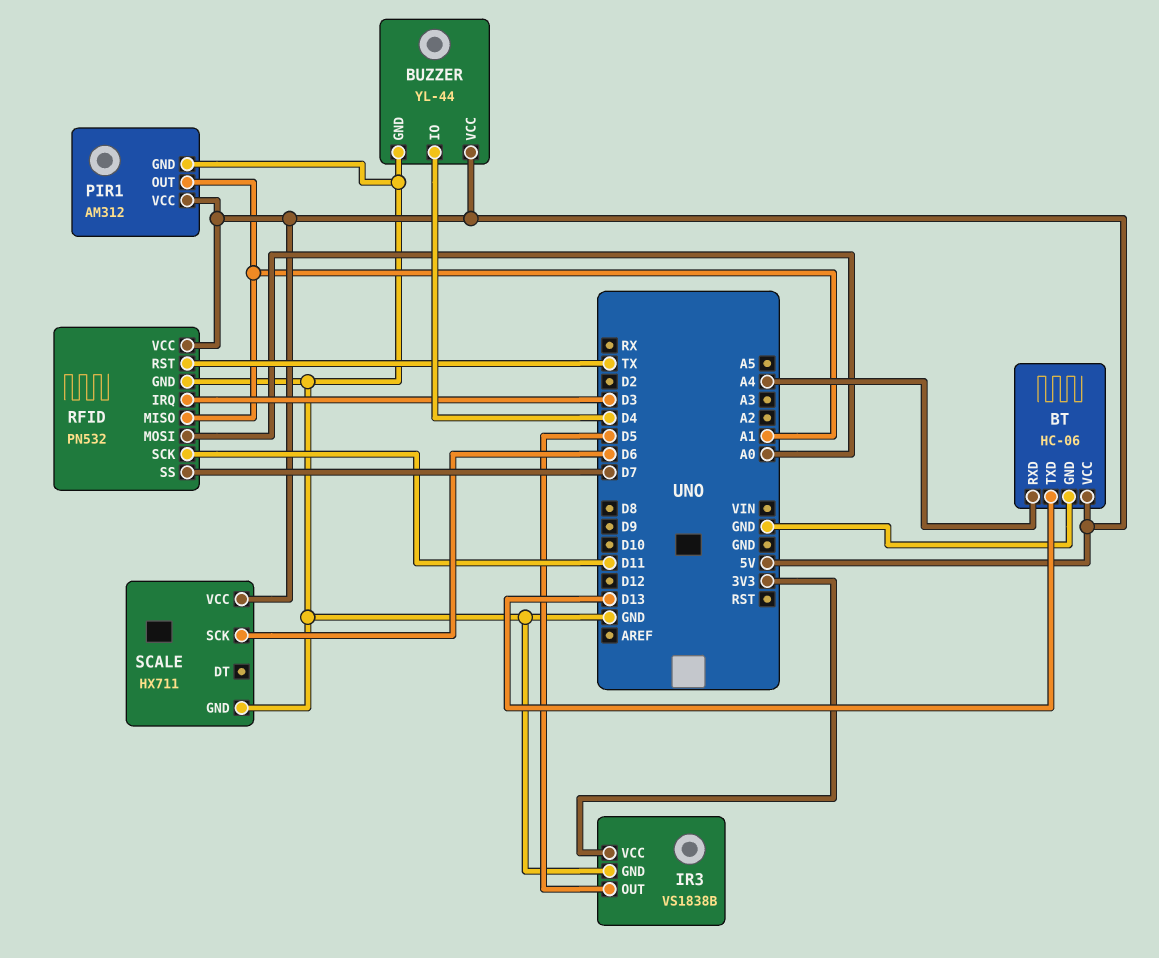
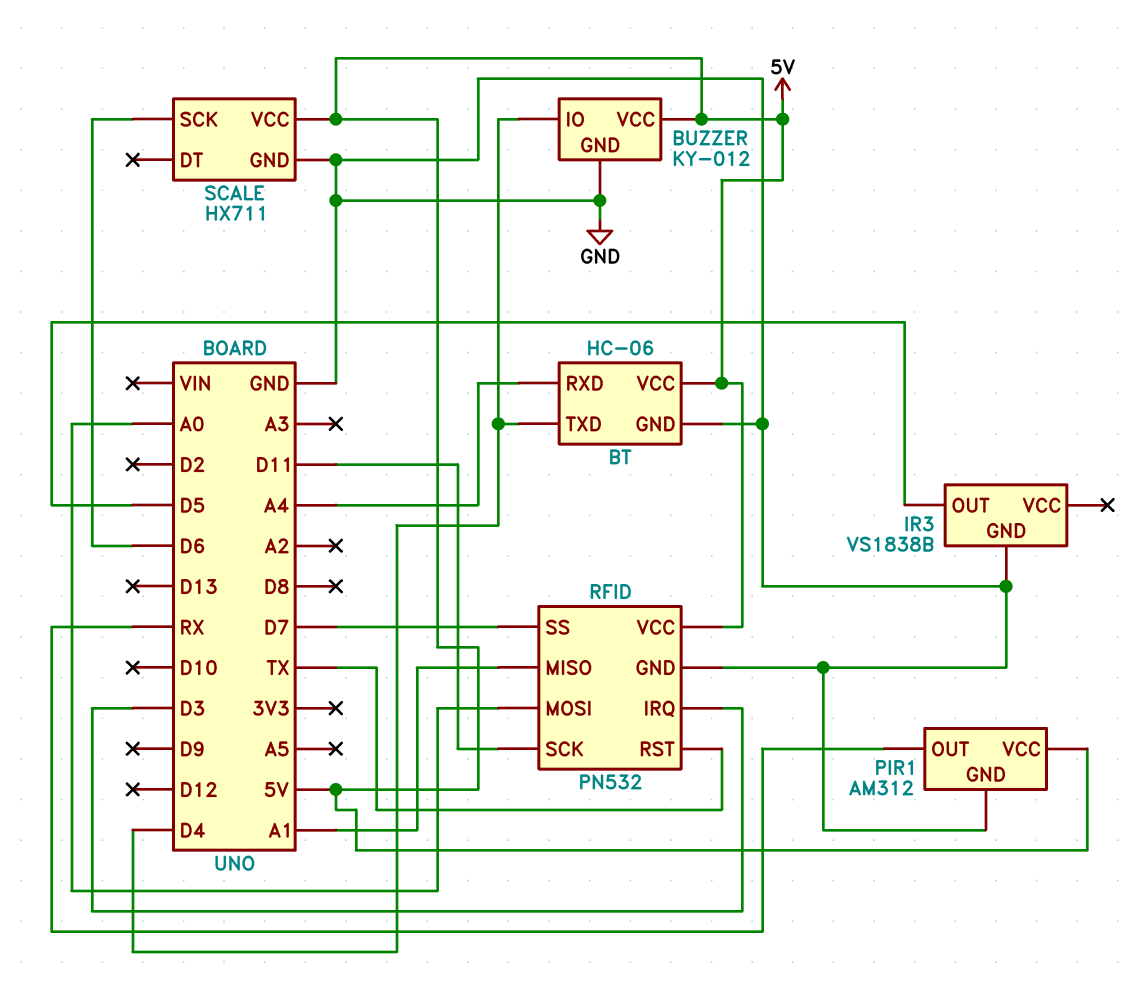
BT pin TXD: D13 -> D4
BUZZER: YL-44 -> KY-012
IR3 pin VCC: 3V3 -> none
PIR1 pin OUT: A1 -> RX

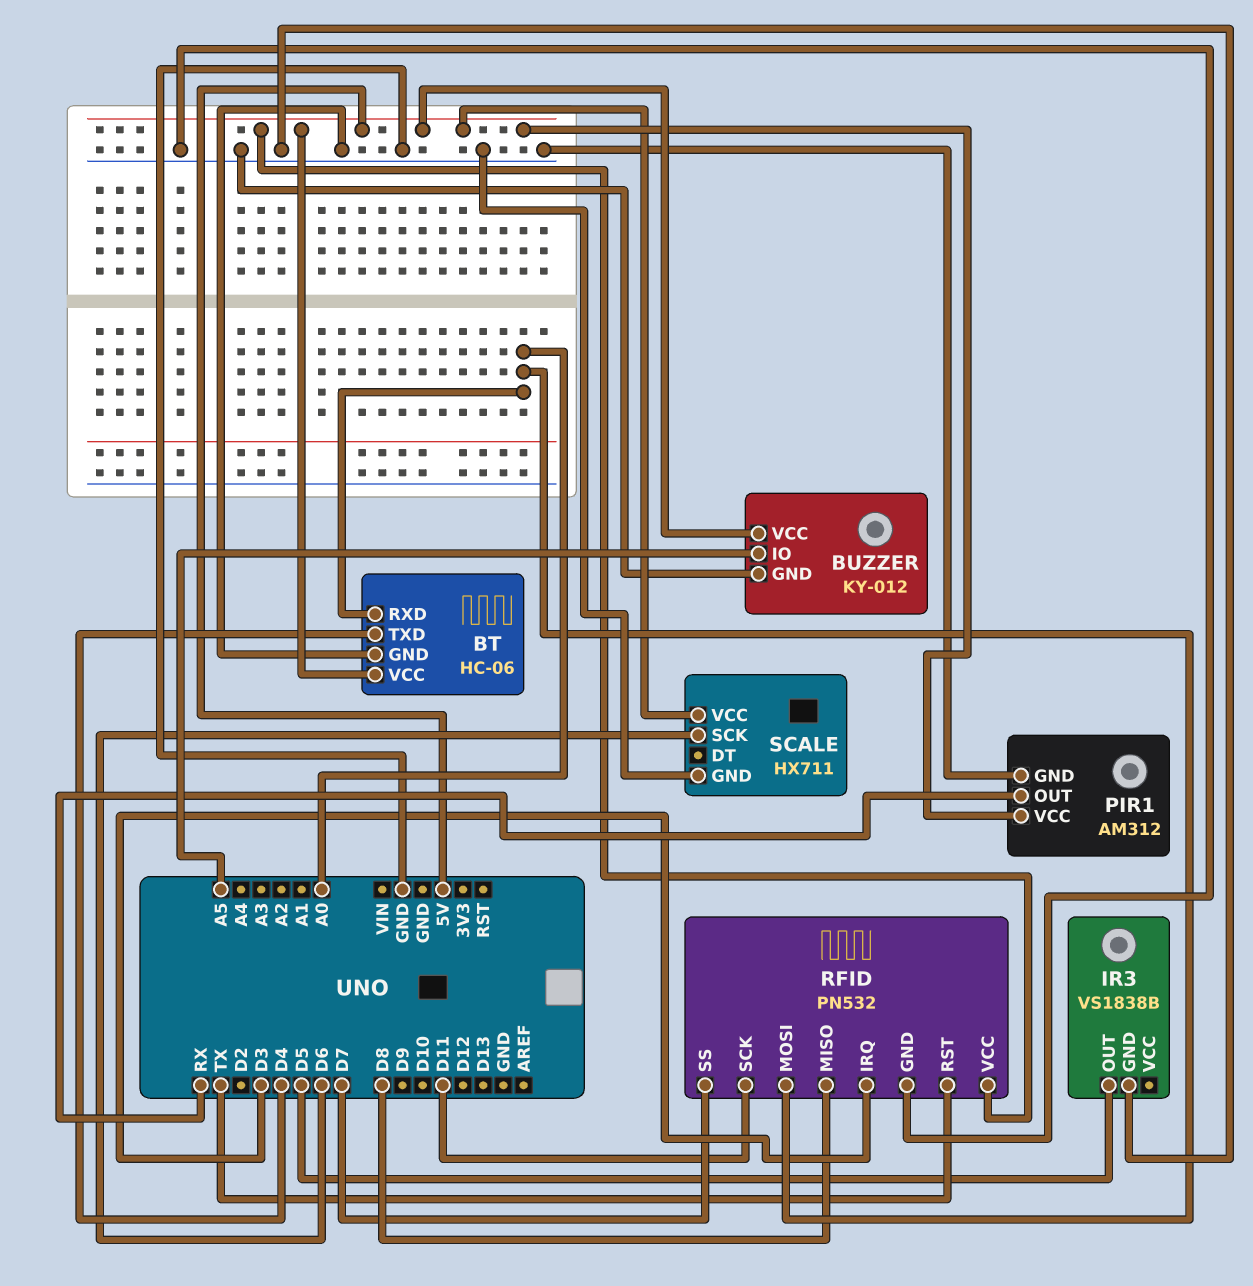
BT pin RXD: A4 -> A0
BUZZER pin IO: D4 -> A5
RFID pin MISO: A1 -> D8

